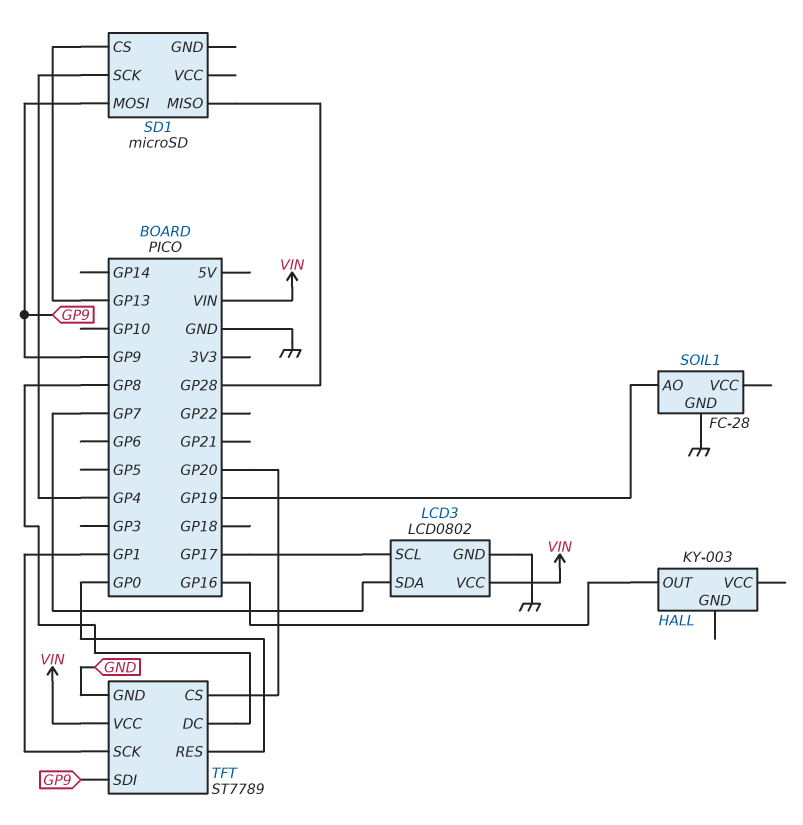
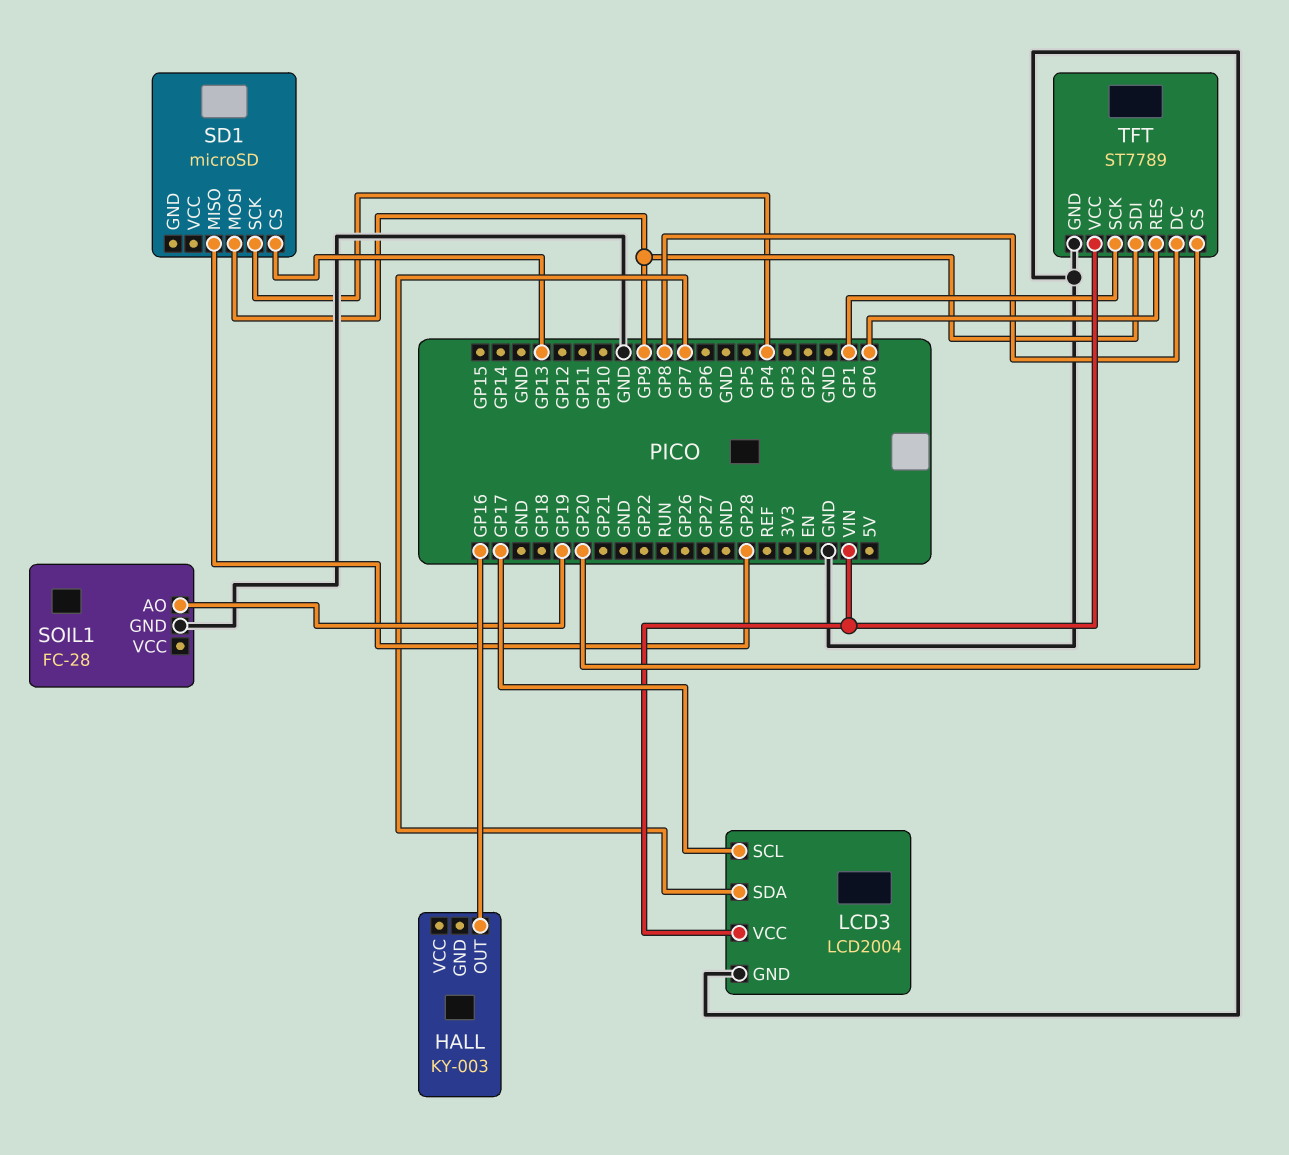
LCD3: LCD0802 -> LCD2004

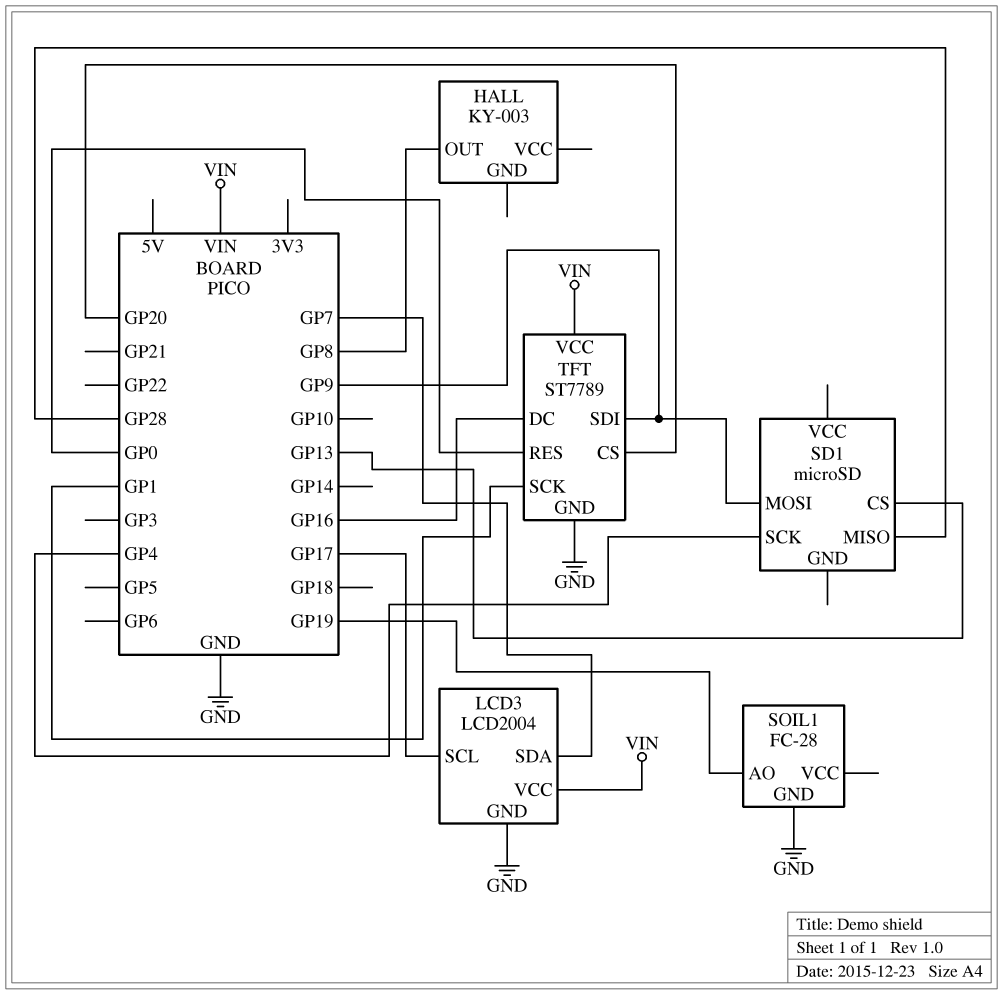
HALL pin OUT: GP16 -> GP8
TFT pin DC: GP8 -> GP16

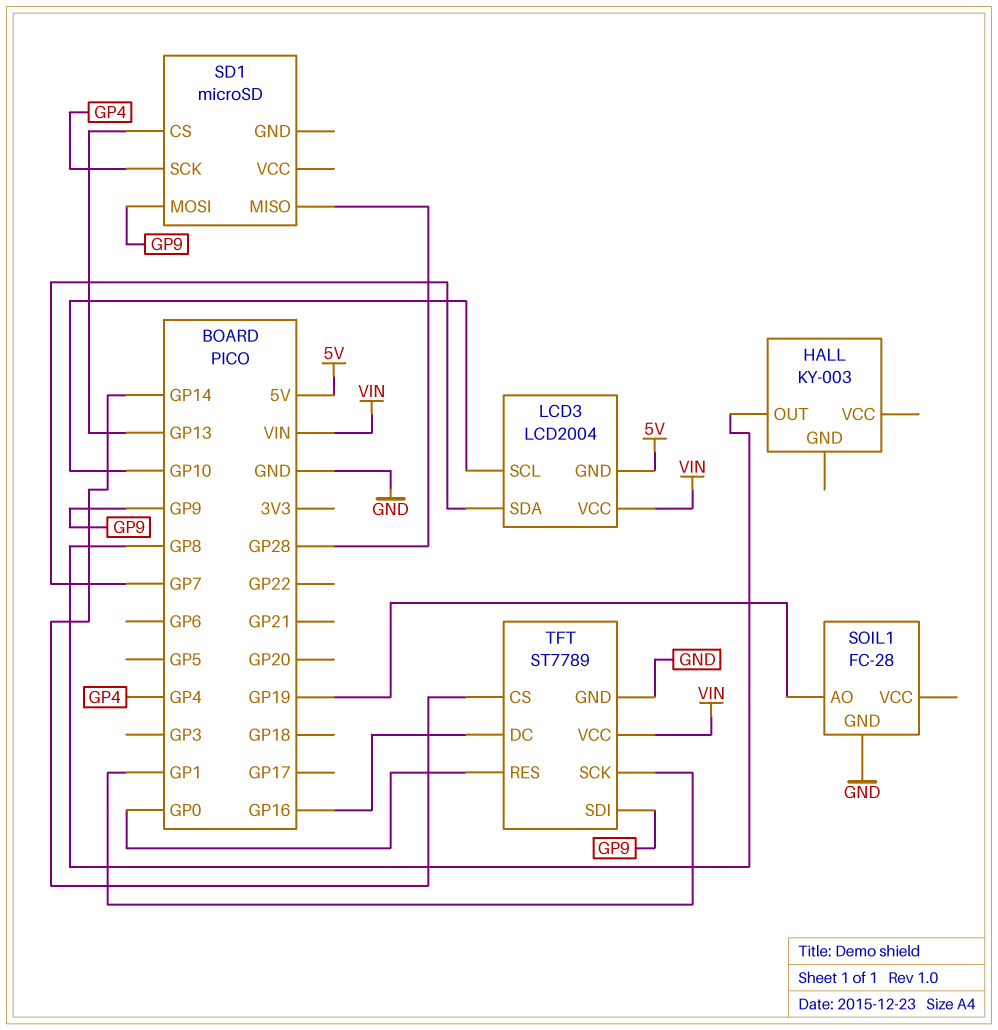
LCD3 pin GND: GND -> 5V
LCD3 pin SCL: GP17 -> GP10
TFT pin CS: GP20 -> GP14

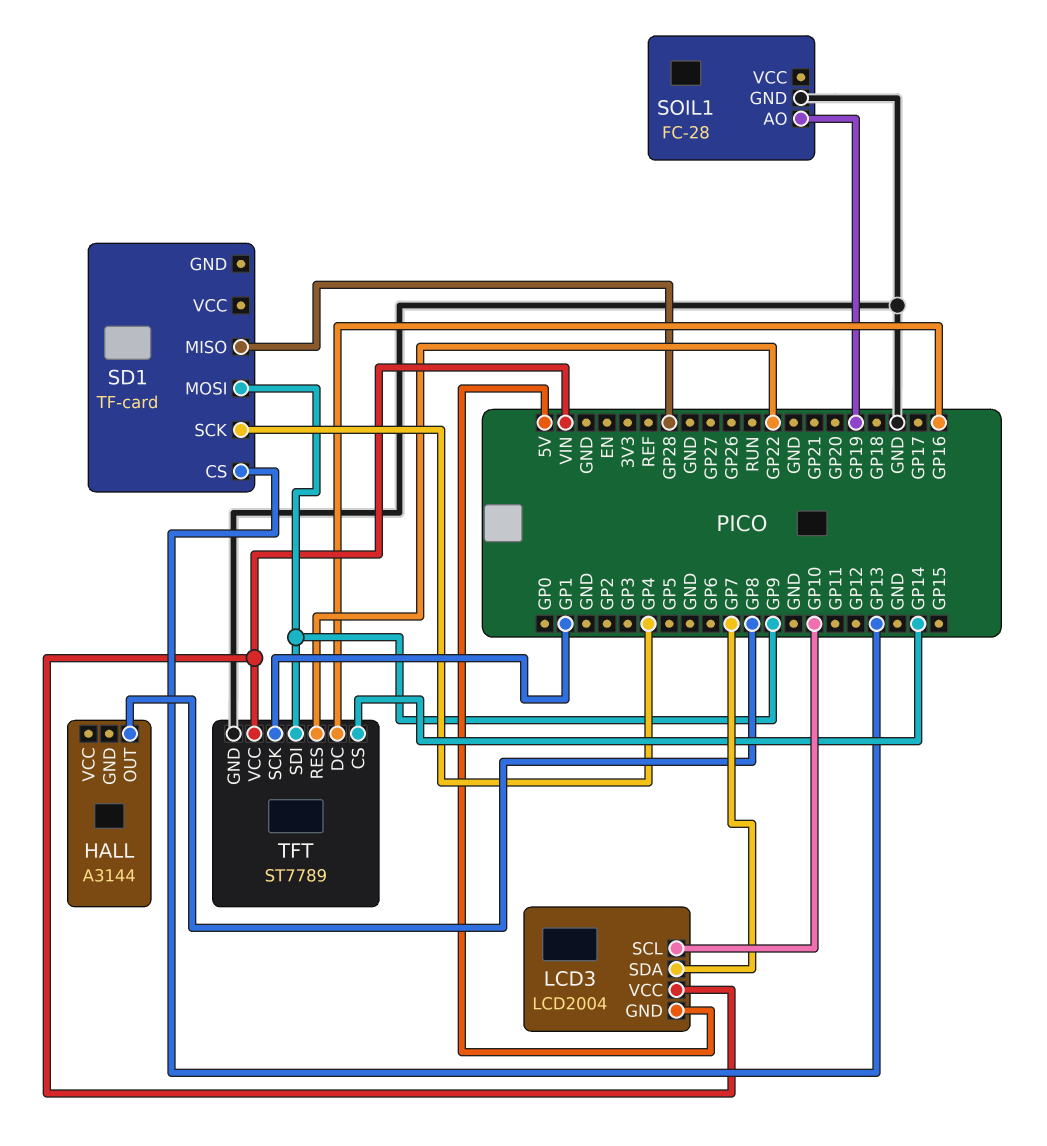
HALL: KY-003 -> A3144
SD1: microSD -> TF-card
TFT pin RES: GP0 -> GP22

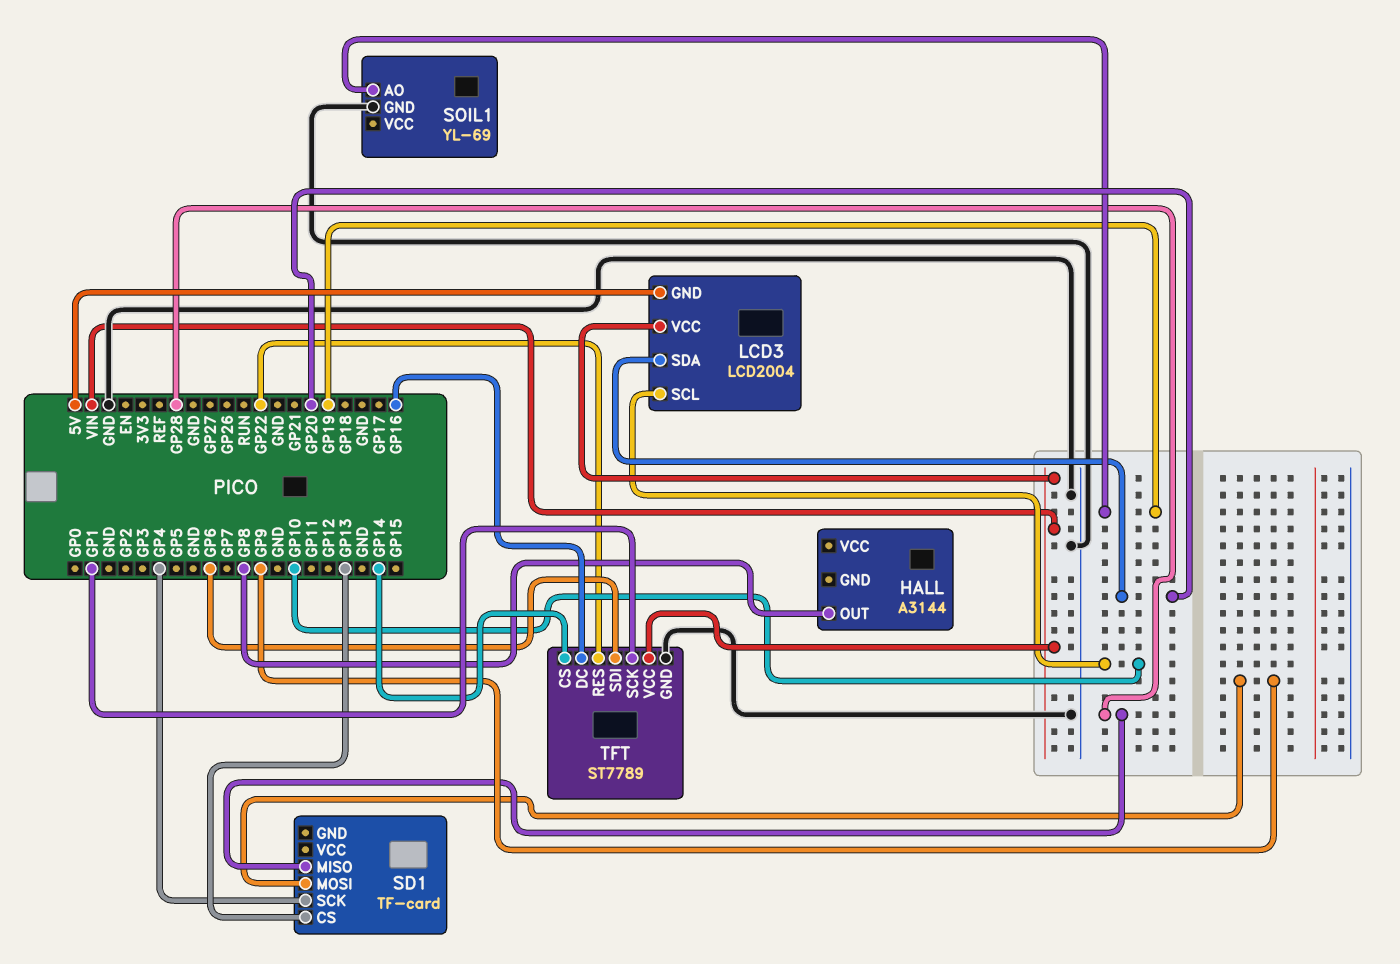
LCD3 pin SDA: GP7 -> GP20
SOIL1: FC-28 -> YL-69
TFT pin SDI: GP9 -> GP6

